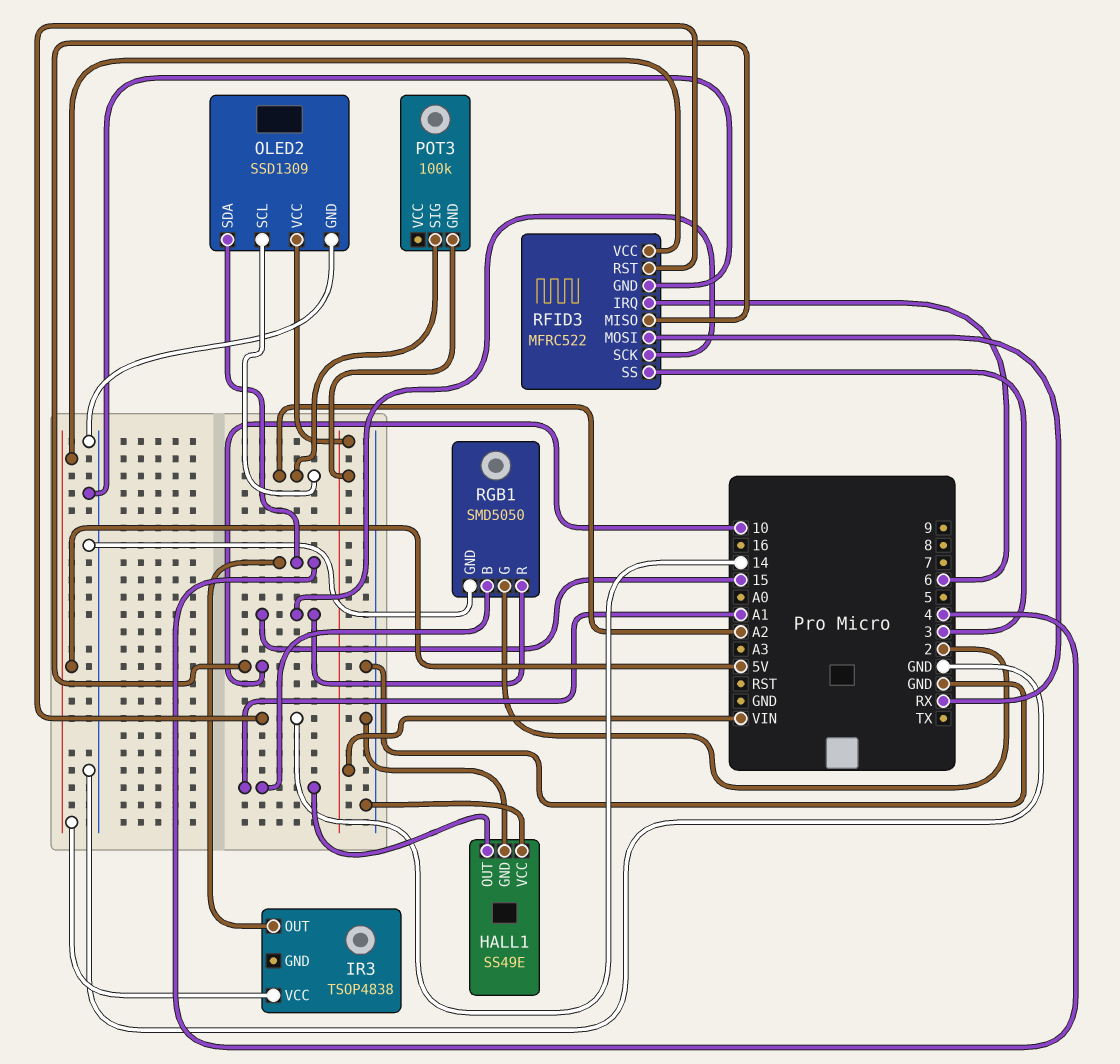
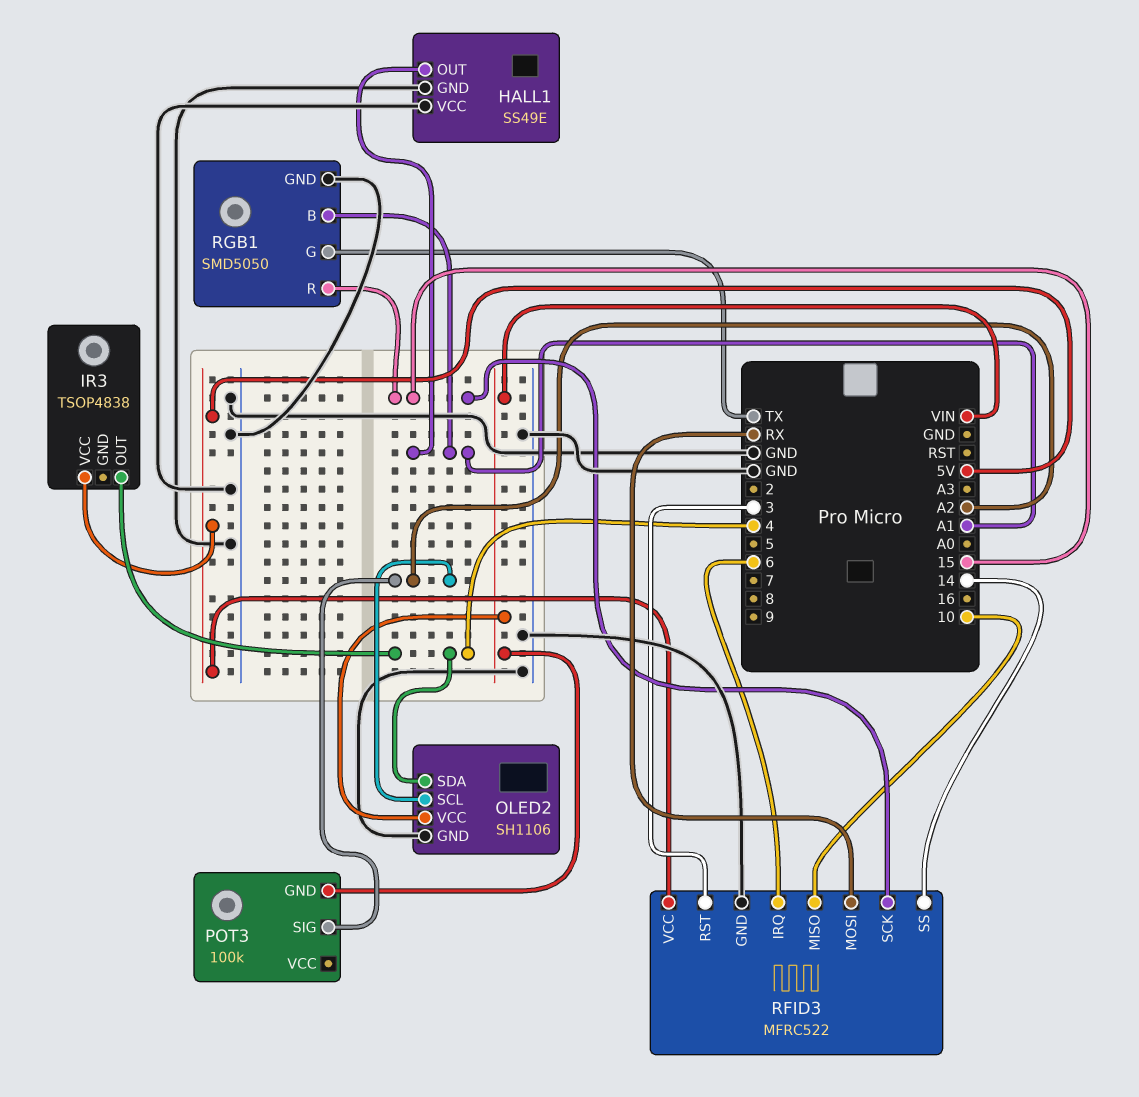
OLED2: SSD1309 -> SH1106
RFID3 pin RST: 14 -> 3
RFID3 pin SS: 3 -> 14
RGB1 pin G: 2 -> TX

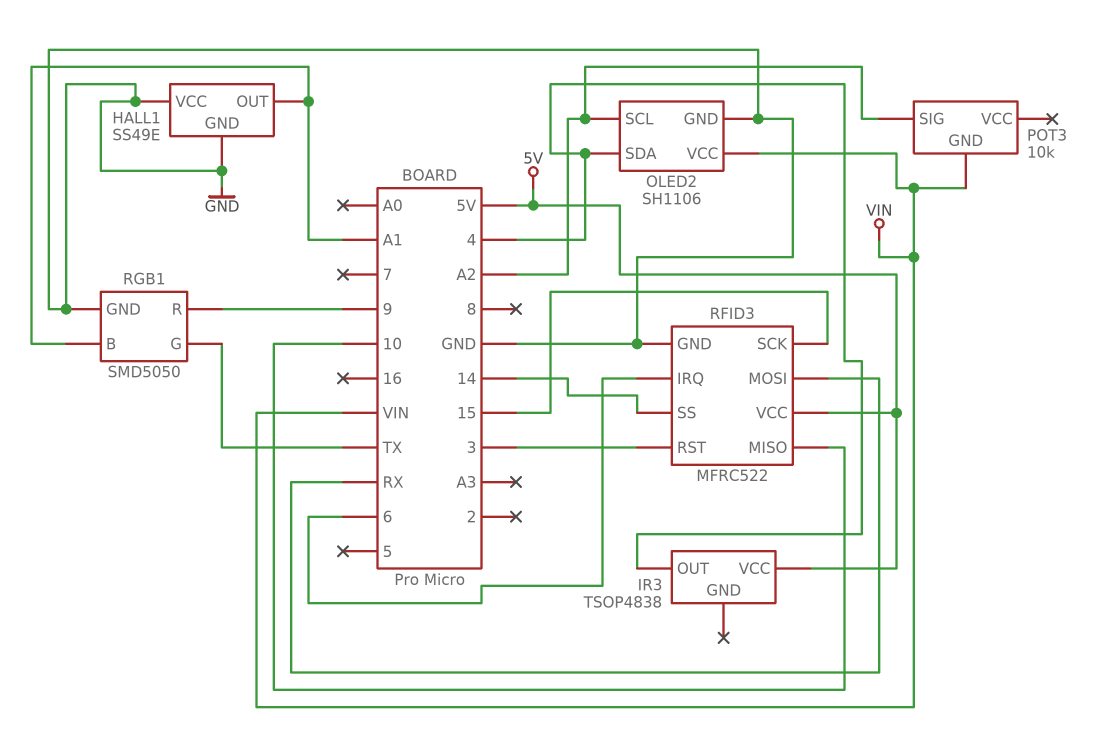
POT3: 100k -> 10k
RGB1 pin R: 15 -> 9

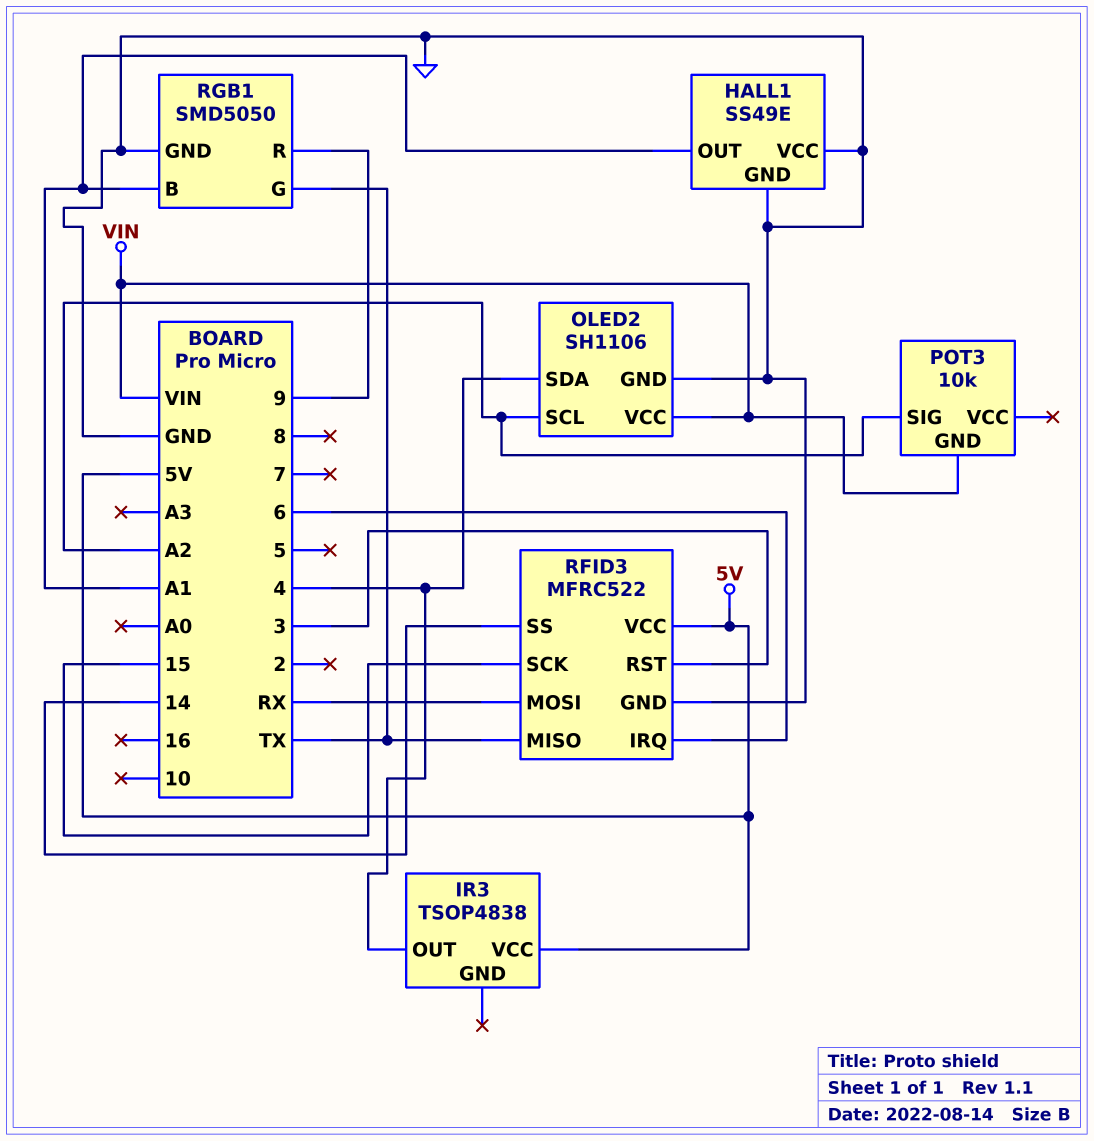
RFID3 pin MISO: 10 -> TX

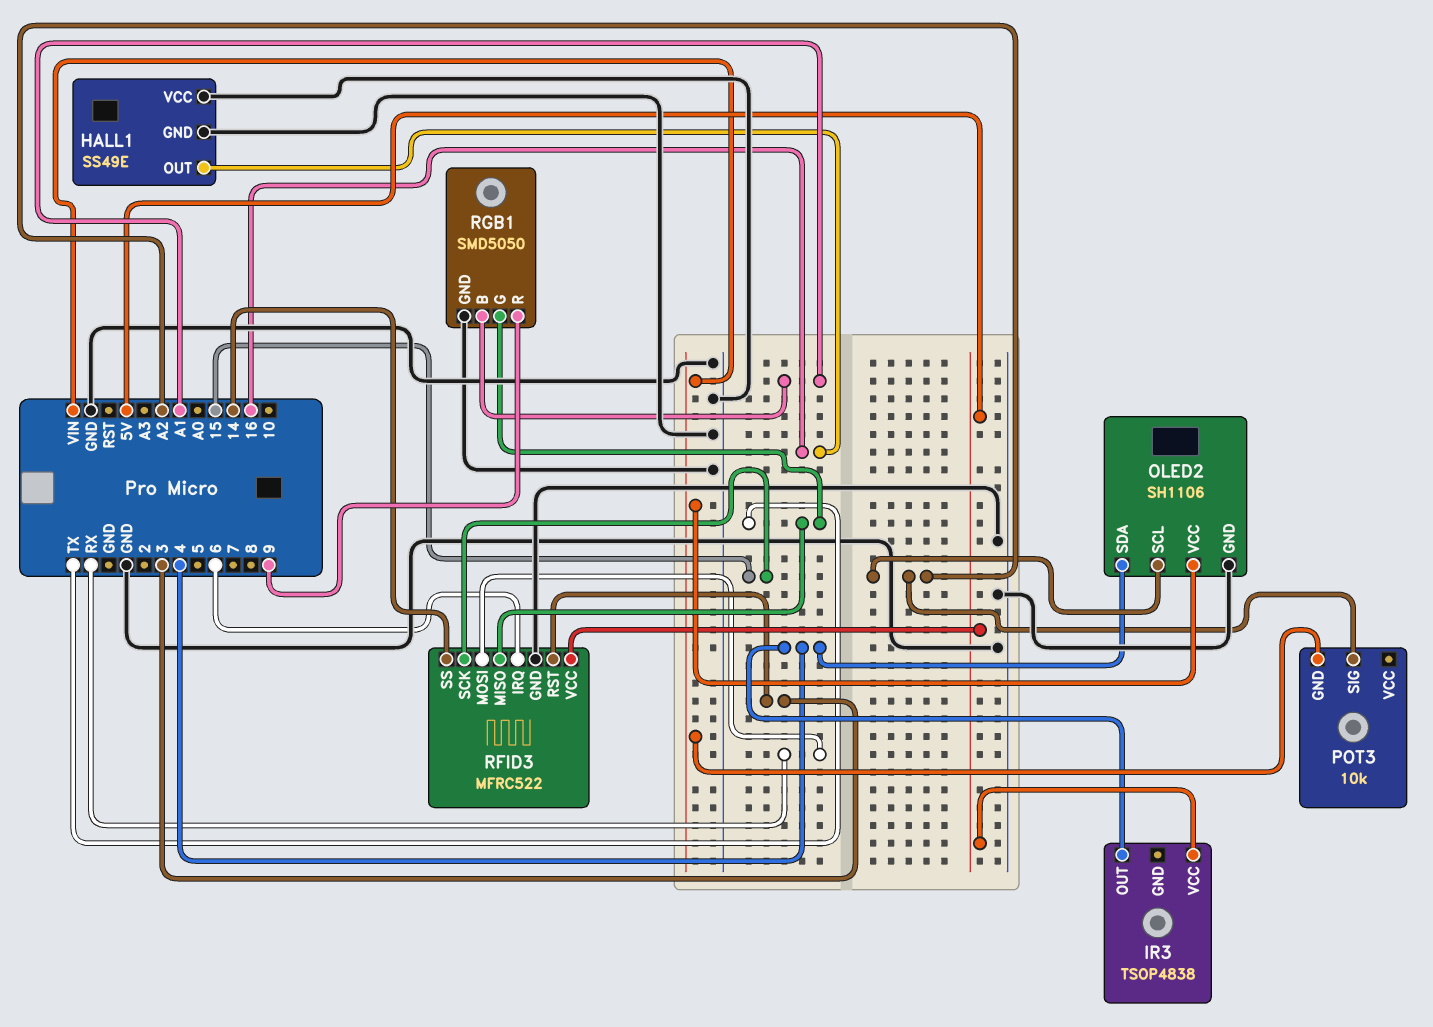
HALL1 pin OUT: A1 -> 16

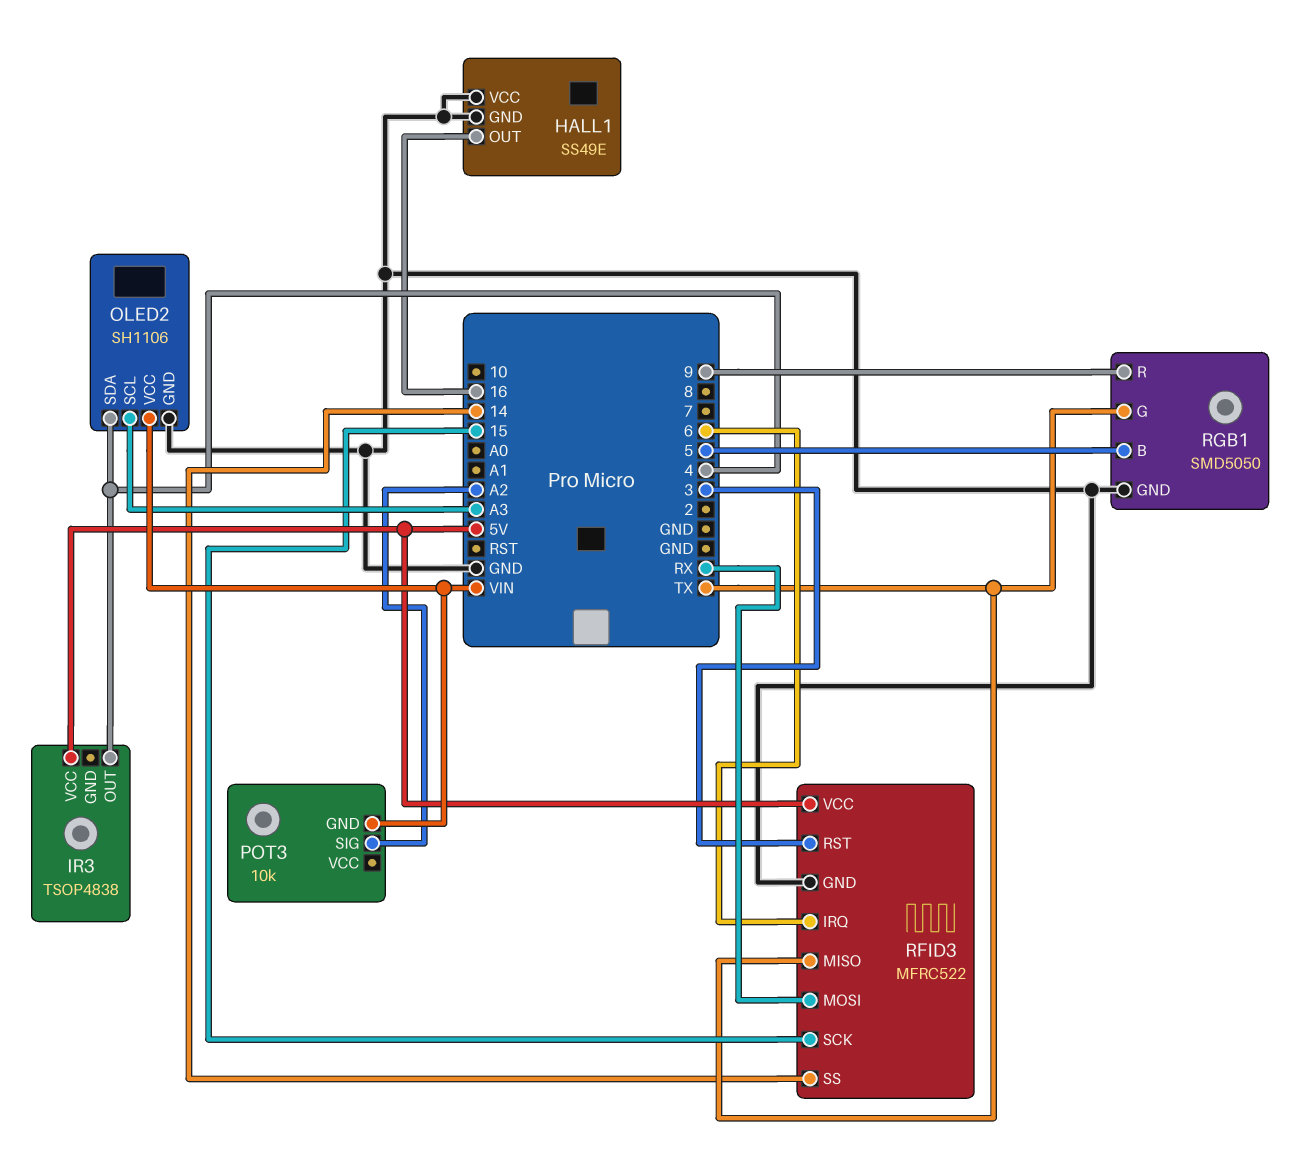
OLED2 pin SCL: A2 -> A3
RGB1 pin B: A1 -> 5

